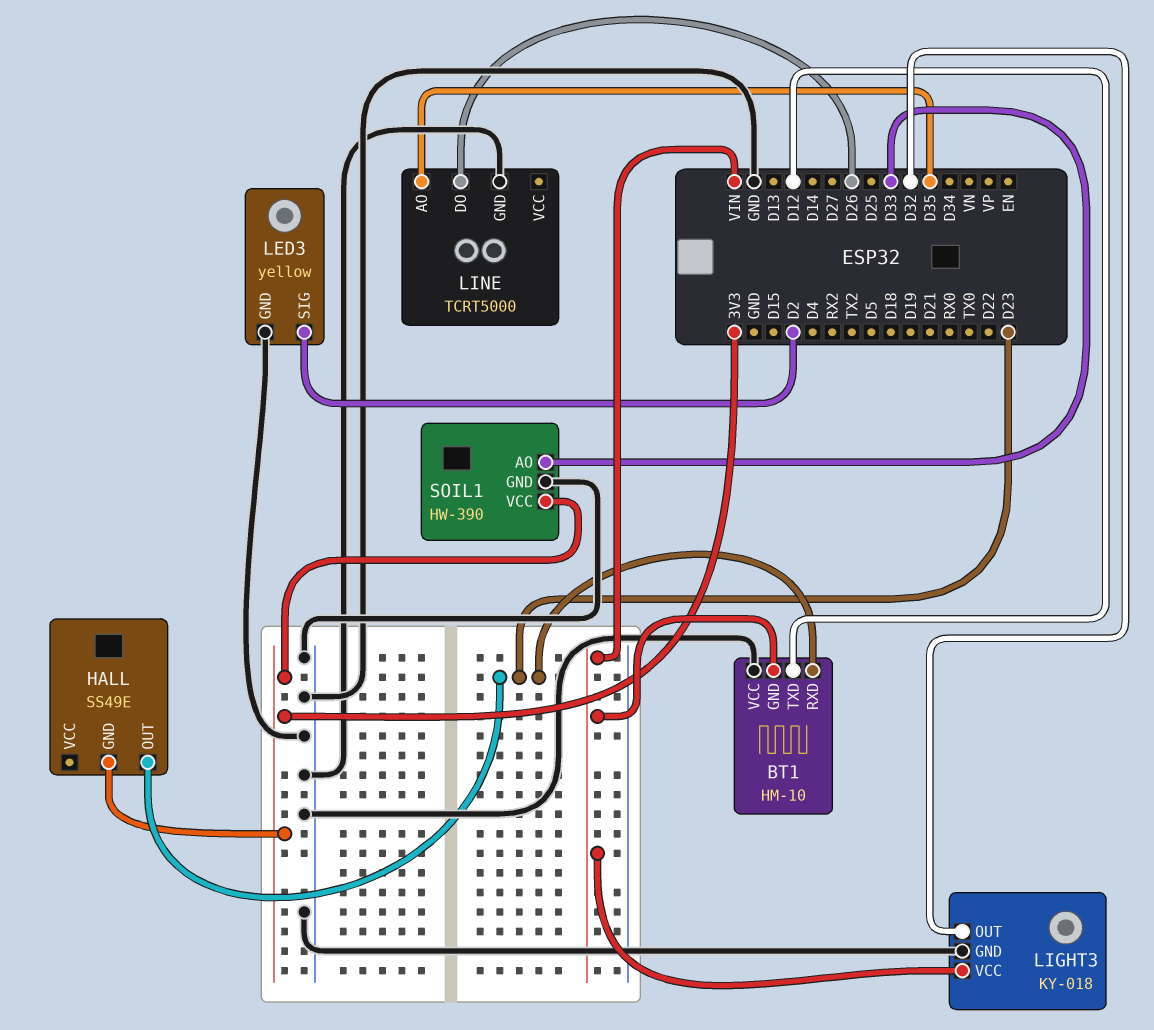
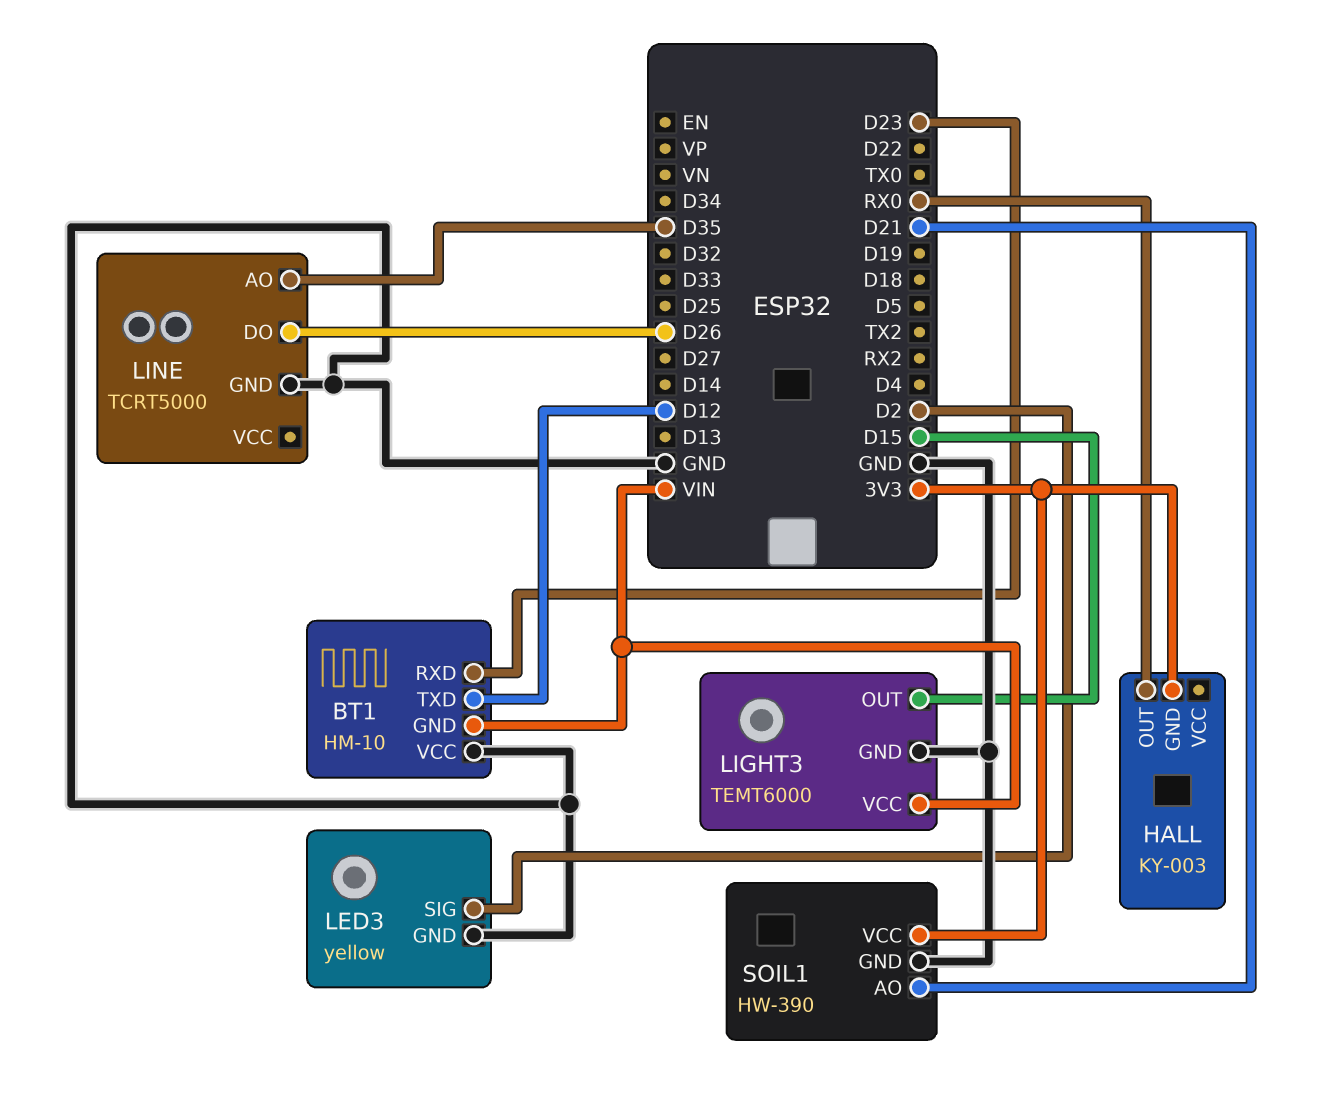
HALL: SS49E -> KY-003
HALL pin OUT: D23 -> RX0
LIGHT3: KY-018 -> TEMT6000
LIGHT3 pin OUT: D32 -> D15
SOIL1 pin AO: D33 -> D21

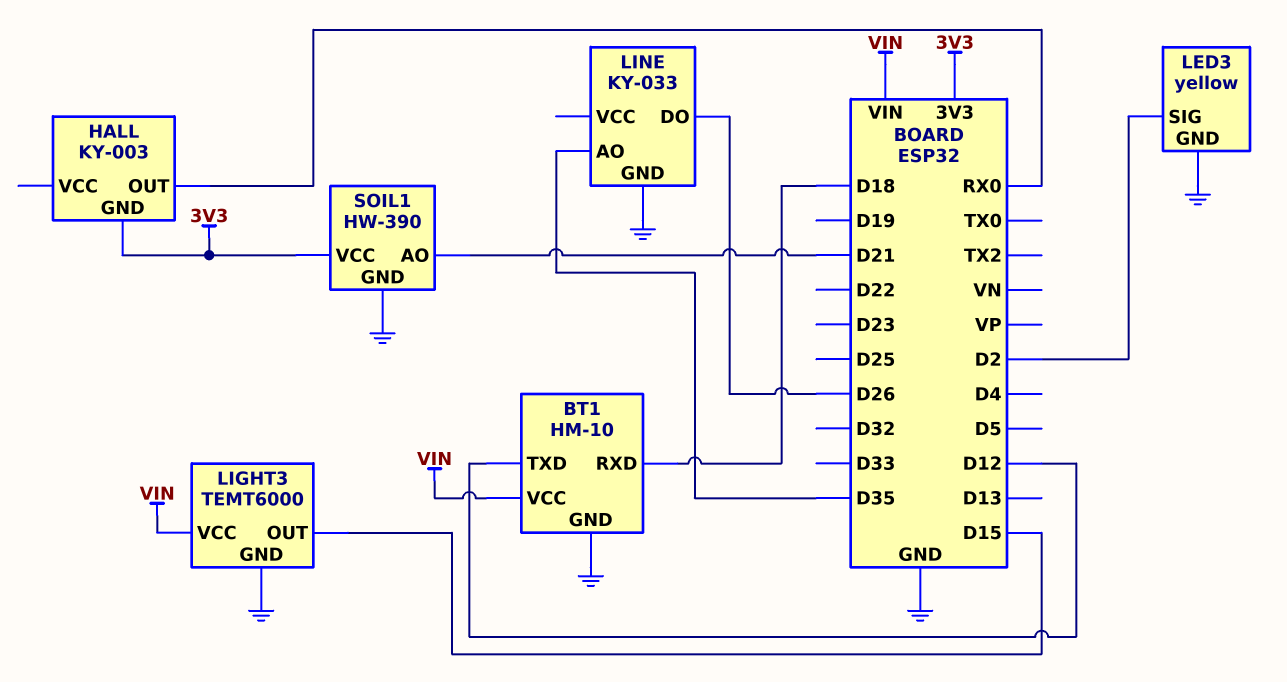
BT1 pin GND: VIN -> GND
BT1 pin RXD: D23 -> D18
BT1 pin VCC: GND -> VIN
LINE: TCRT5000 -> KY-033

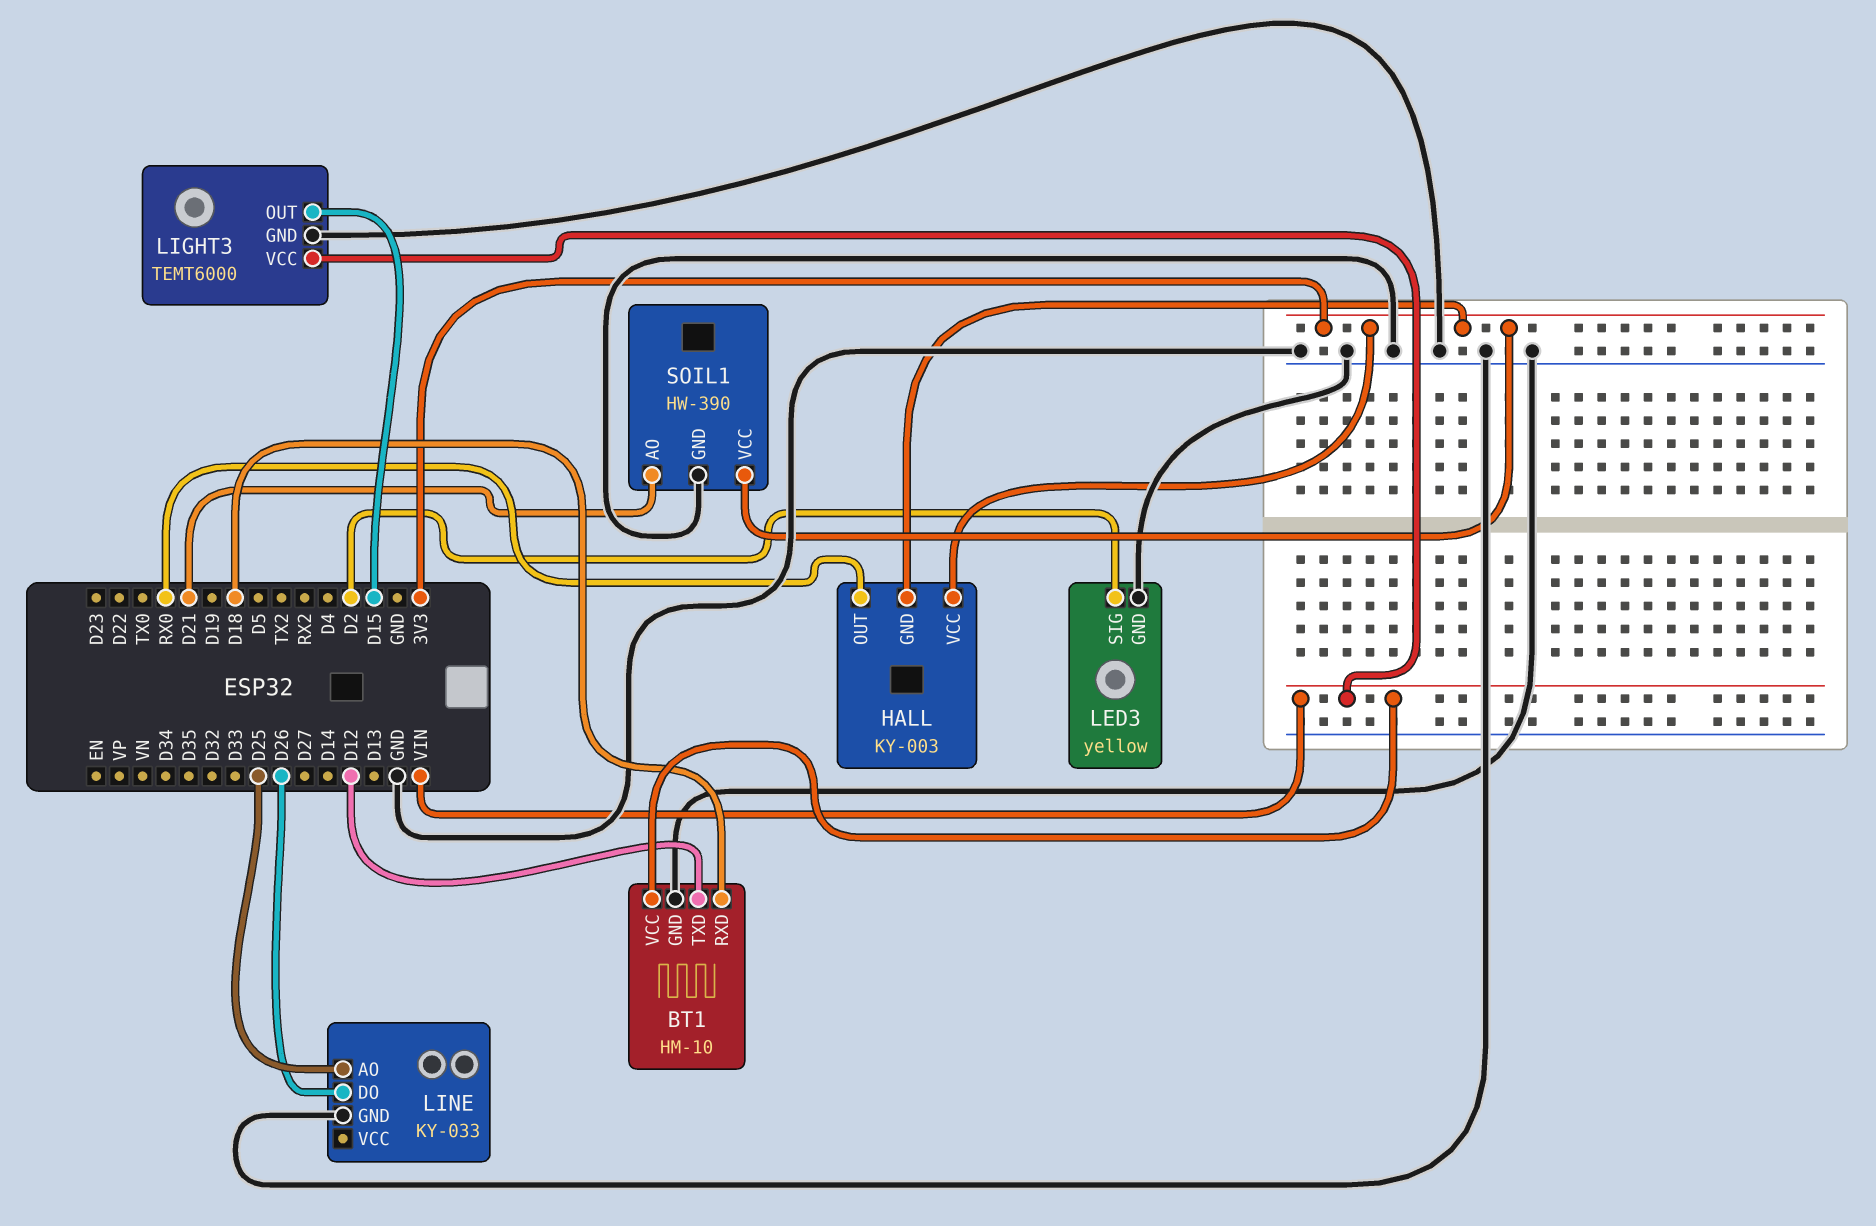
HALL pin VCC: none -> 3V3
LINE pin AO: D35 -> D25

